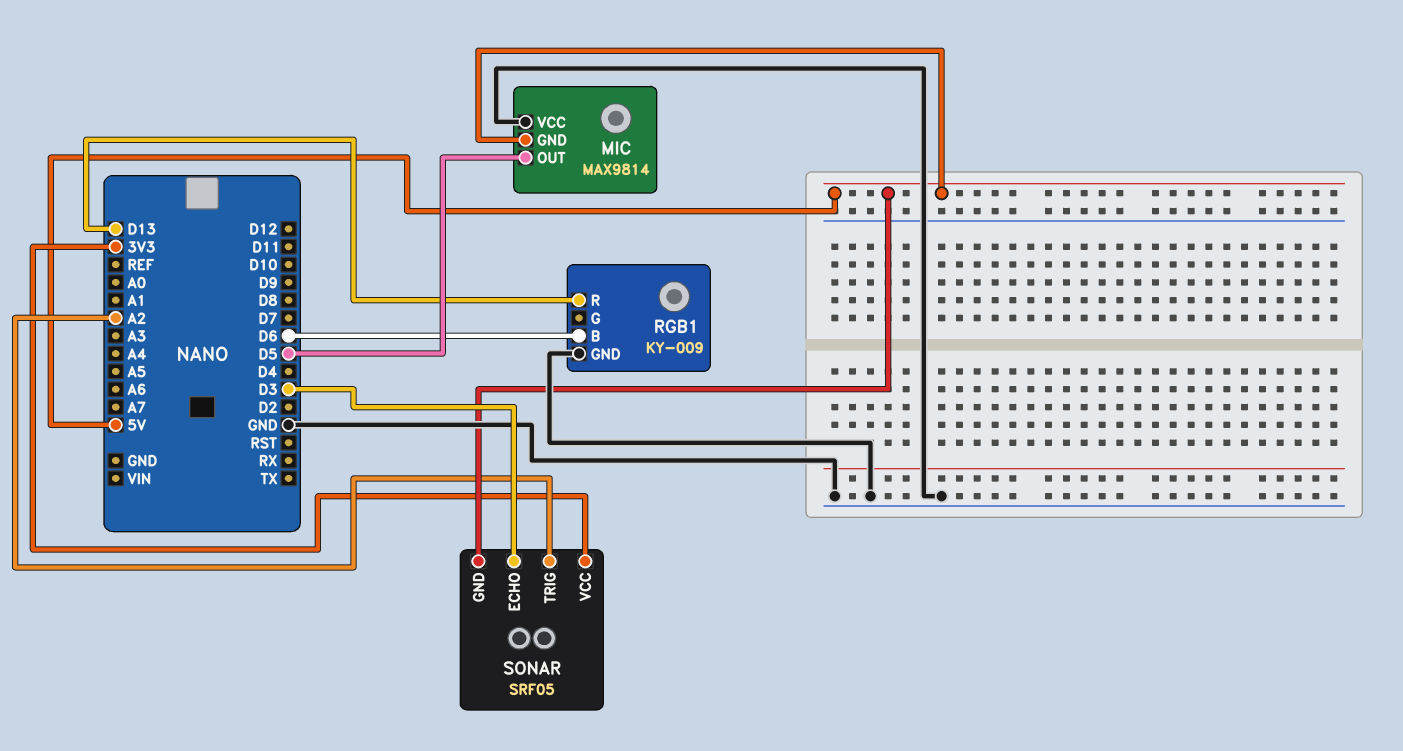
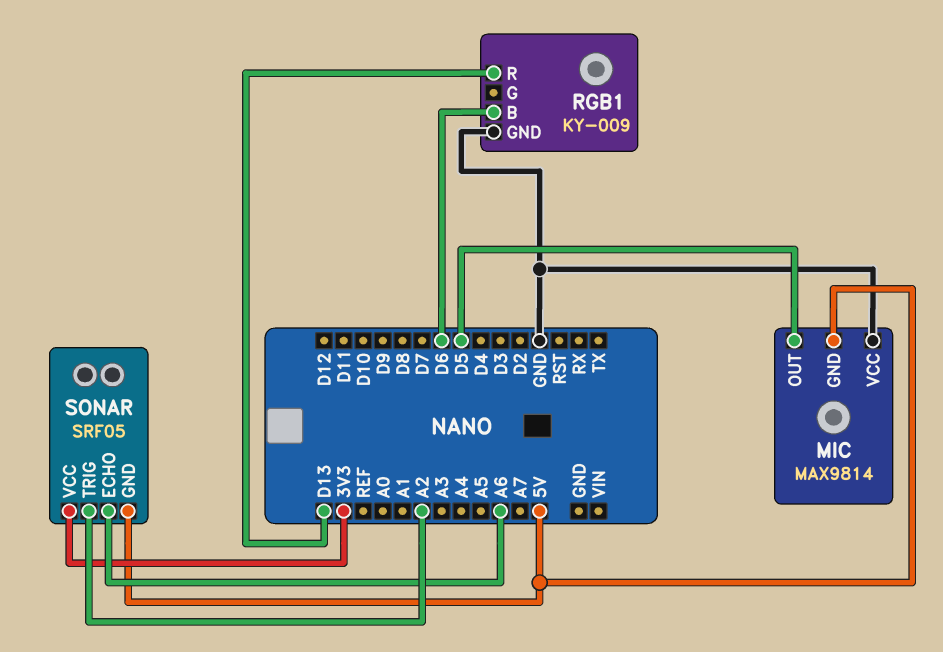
SONAR pin ECHO: D3 -> A6

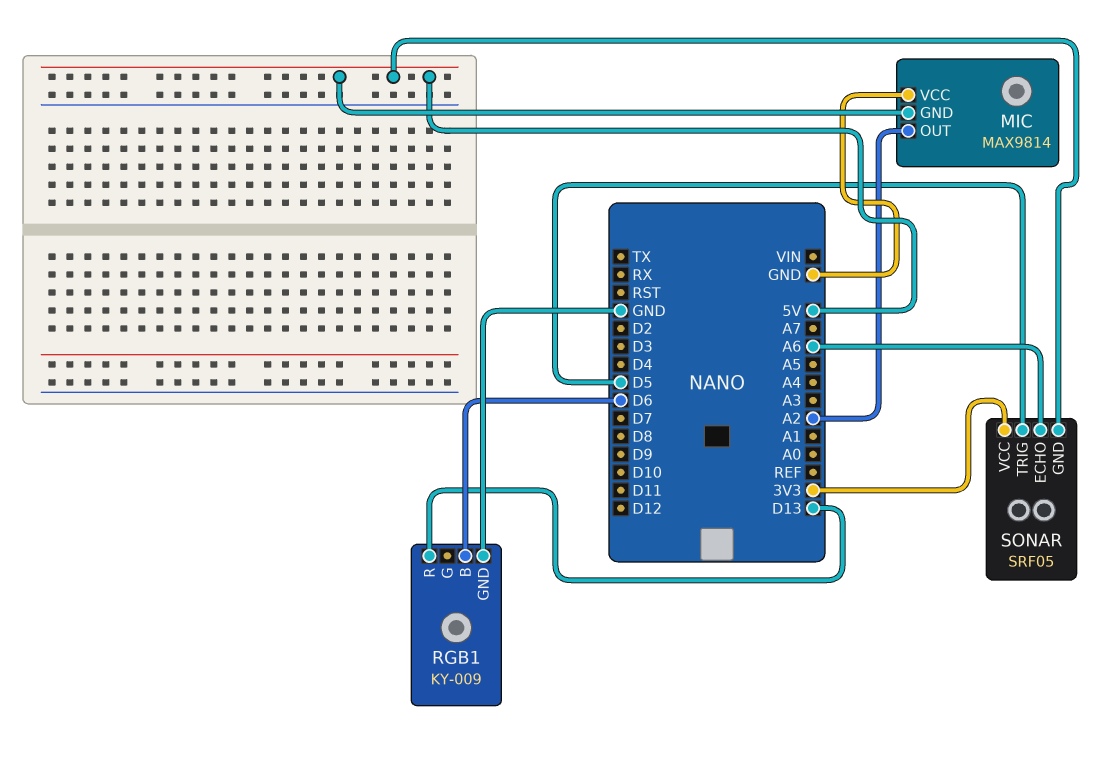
MIC pin OUT: D5 -> A2
SONAR pin TRIG: A2 -> D5

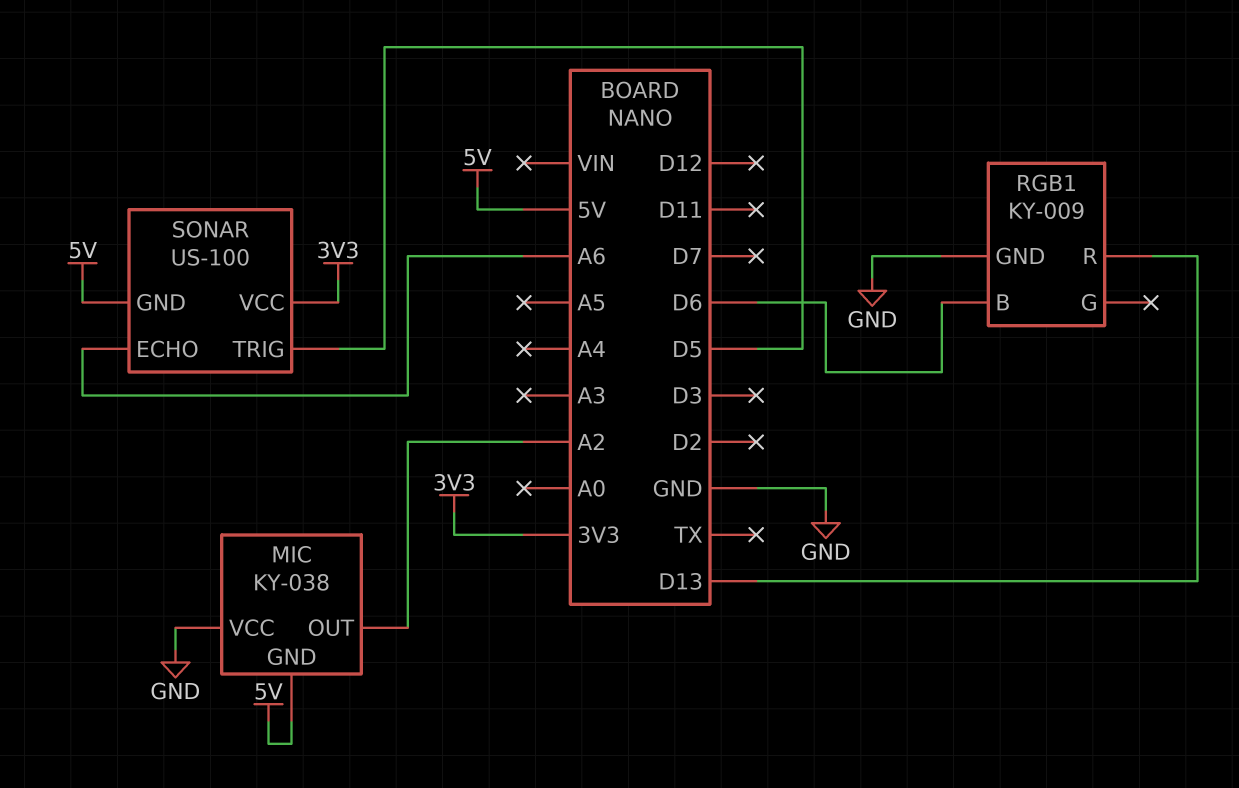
MIC: MAX9814 -> KY-038
SONAR: SRF05 -> US-100

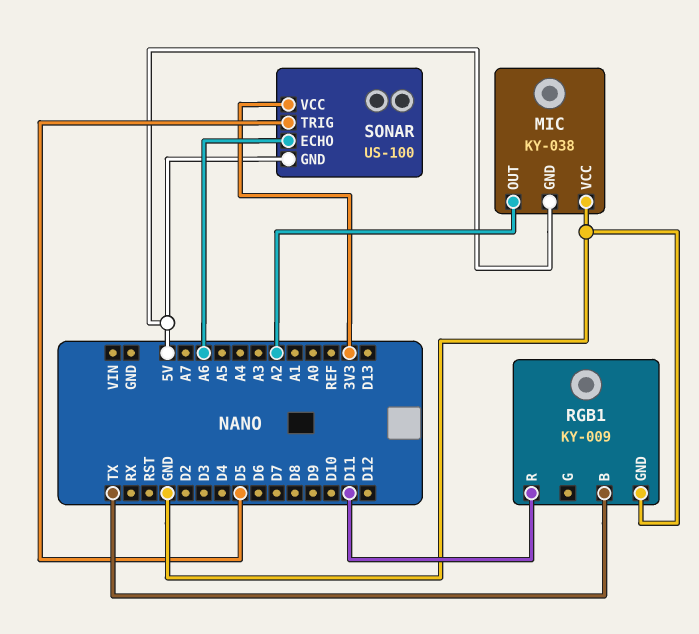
RGB1 pin B: D6 -> TX
RGB1 pin R: D13 -> D11

